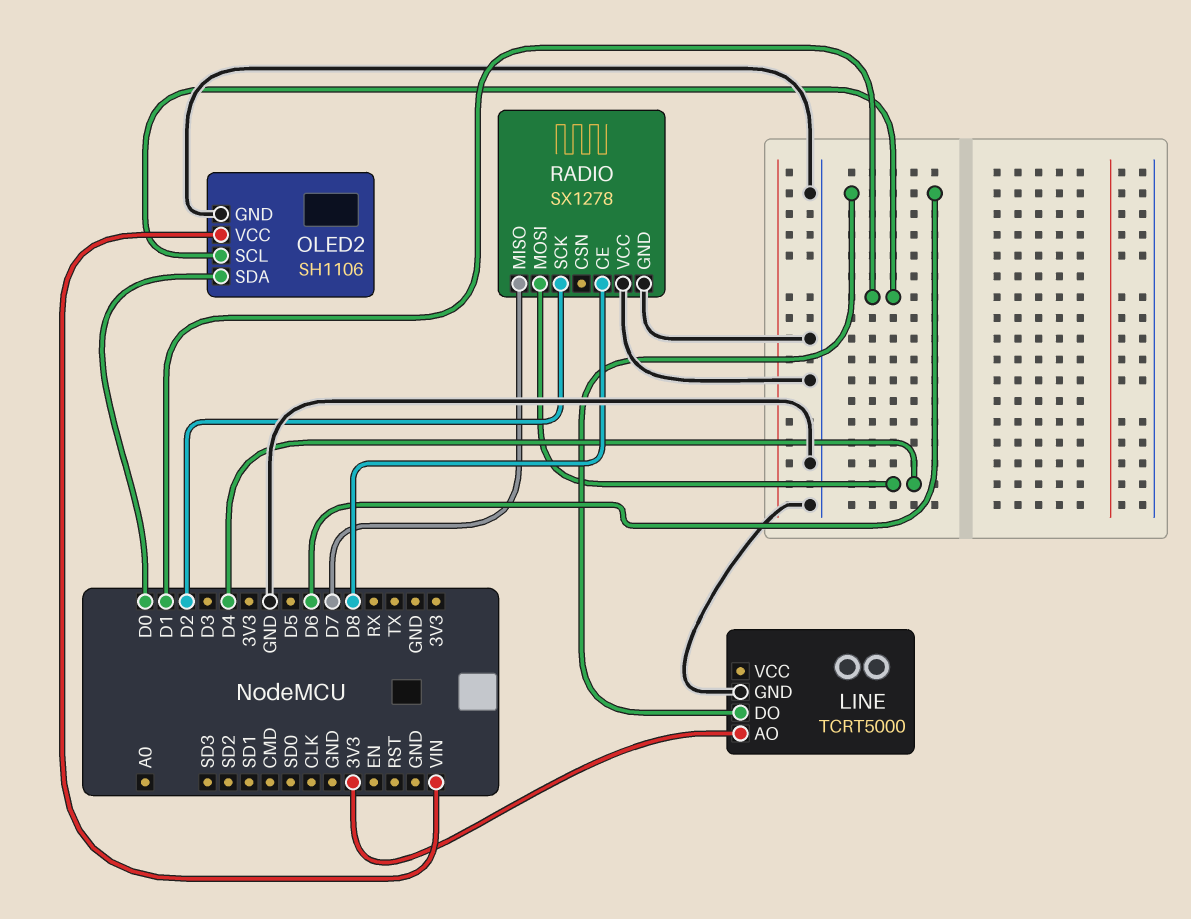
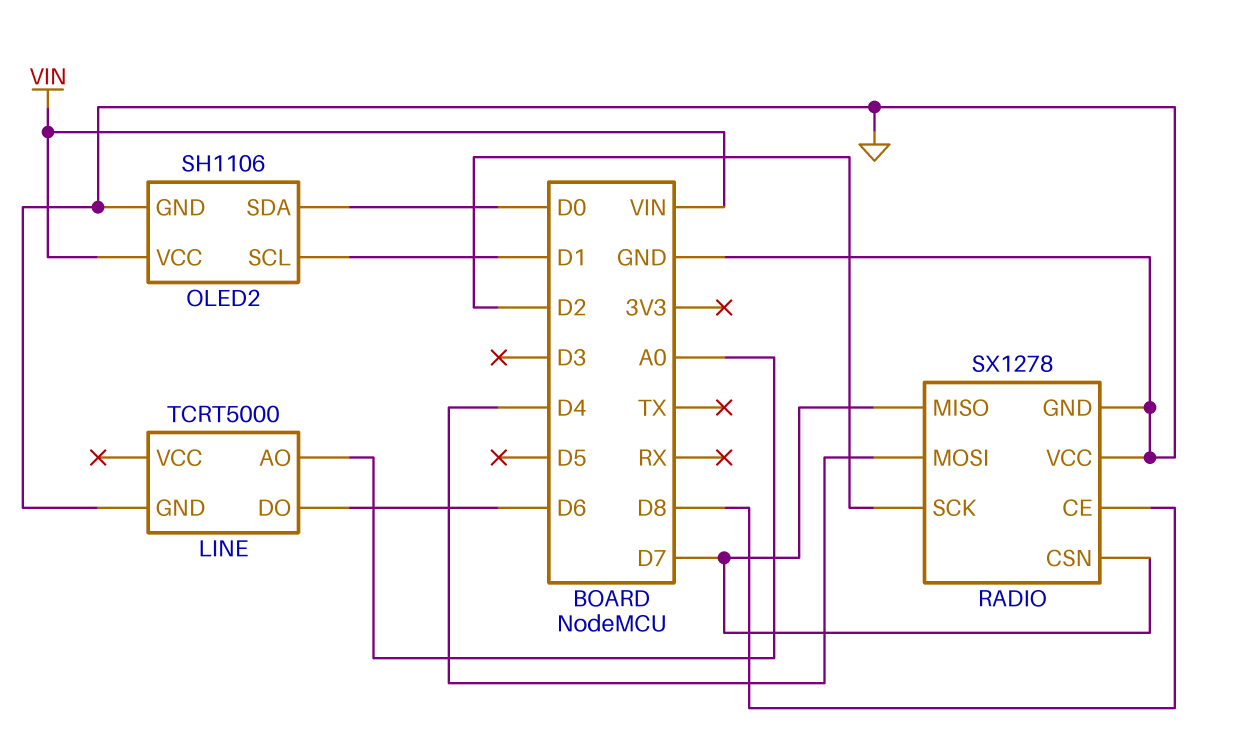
LINE pin AO: 3V3 -> A0
RADIO pin CSN: none -> D7

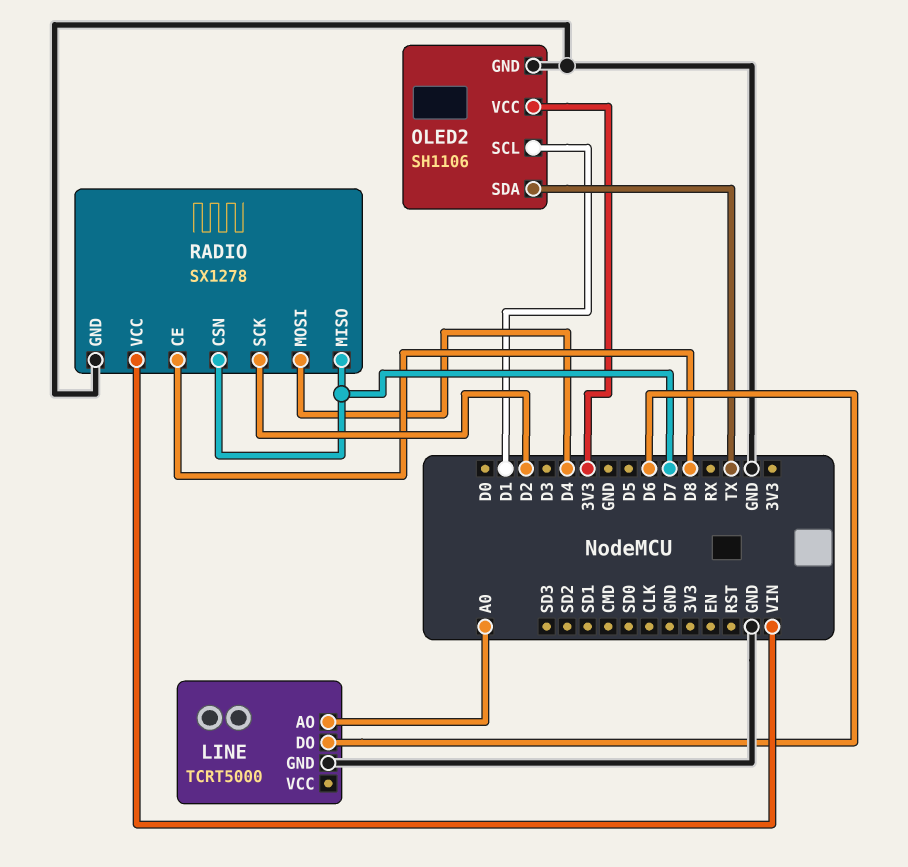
OLED2 pin SDA: D0 -> TX
OLED2 pin VCC: VIN -> 3V3
RADIO pin VCC: GND -> VIN

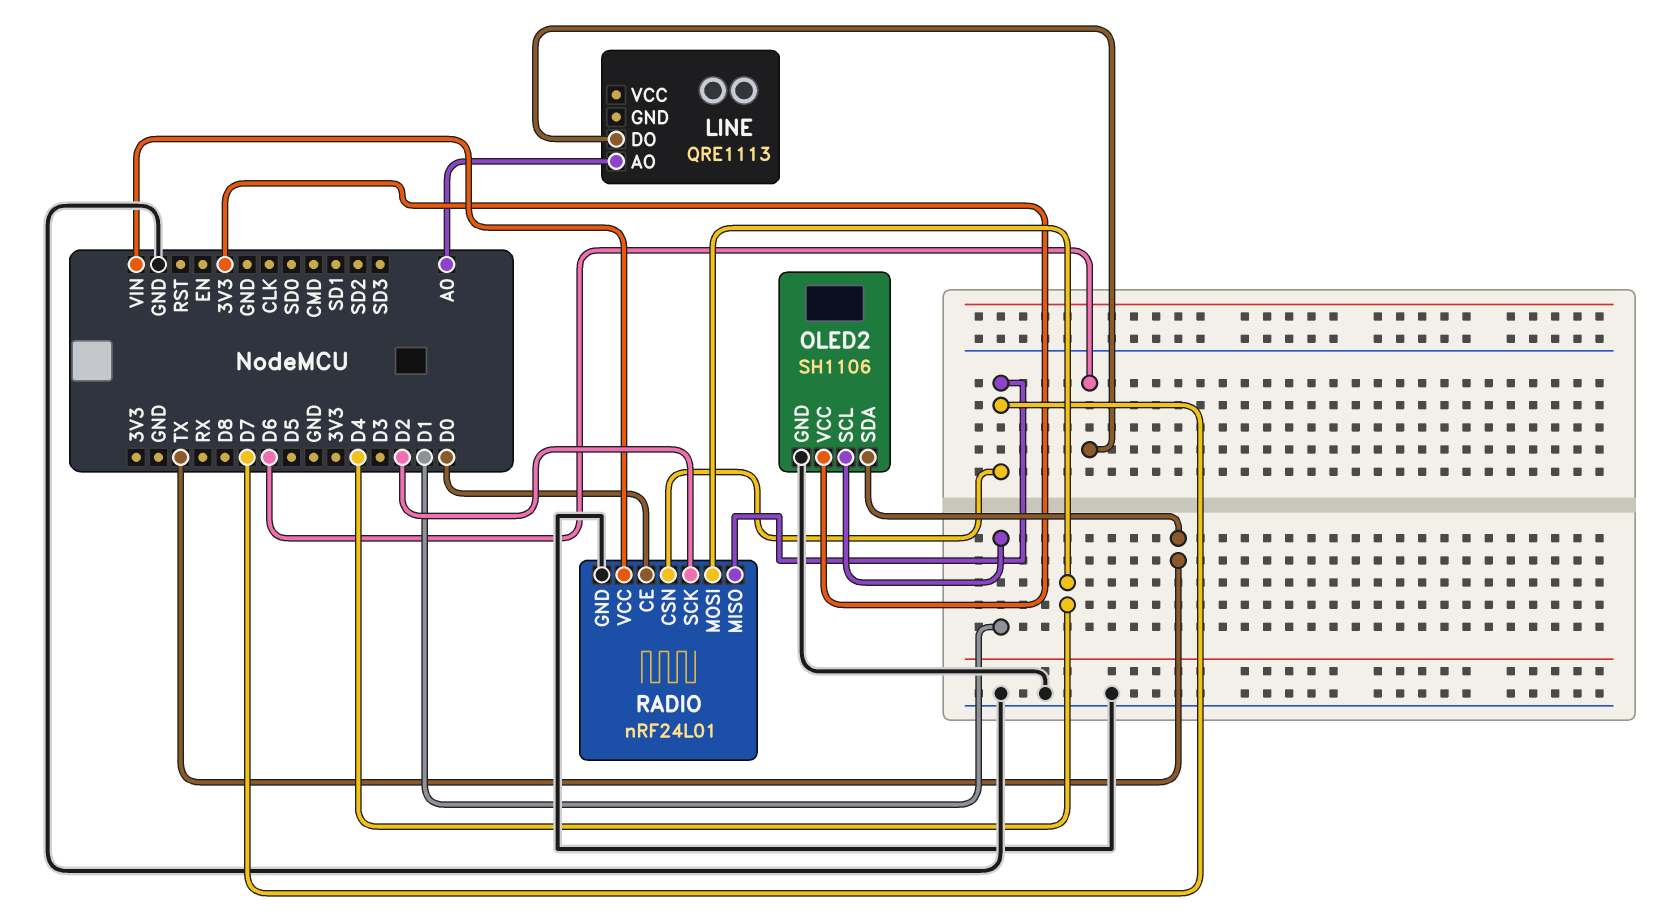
LINE: TCRT5000 -> QRE1113
LINE pin GND: GND -> none
RADIO: SX1278 -> nRF24L01
RADIO pin CE: D8 -> D0

